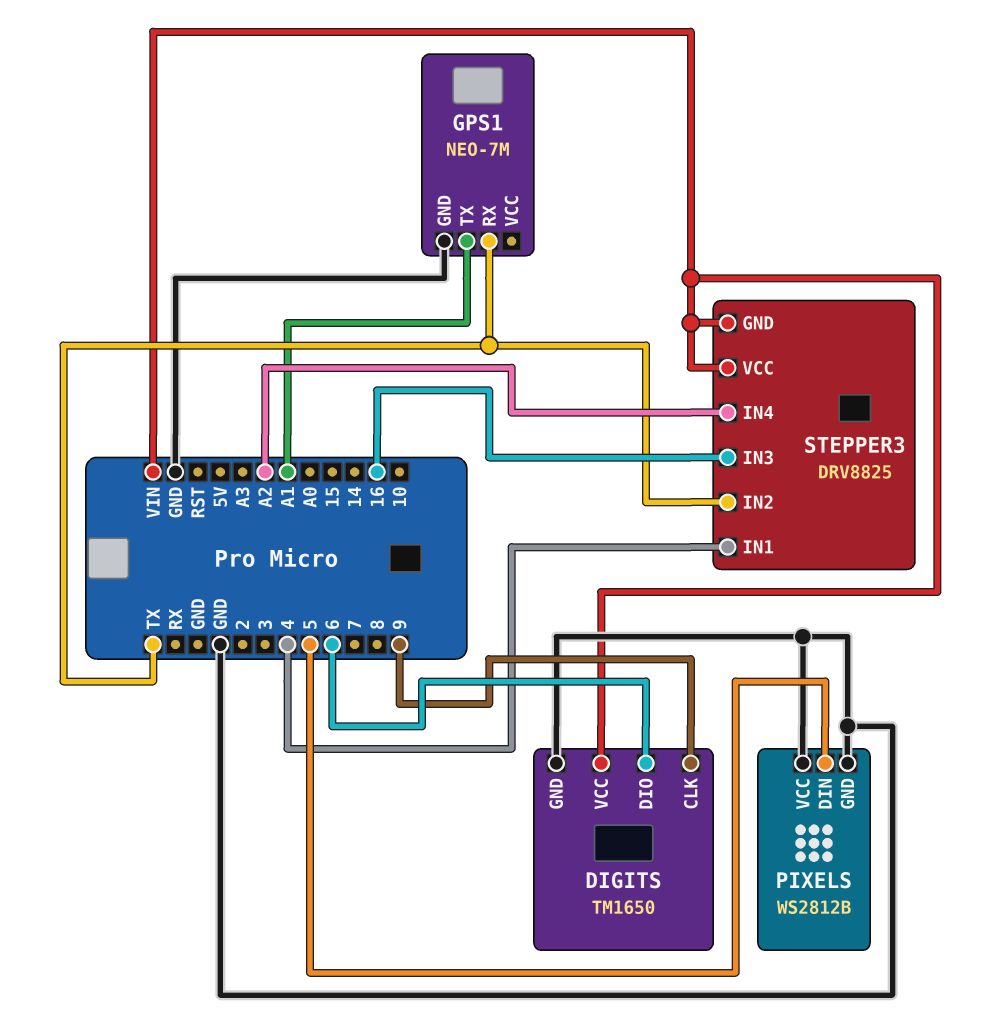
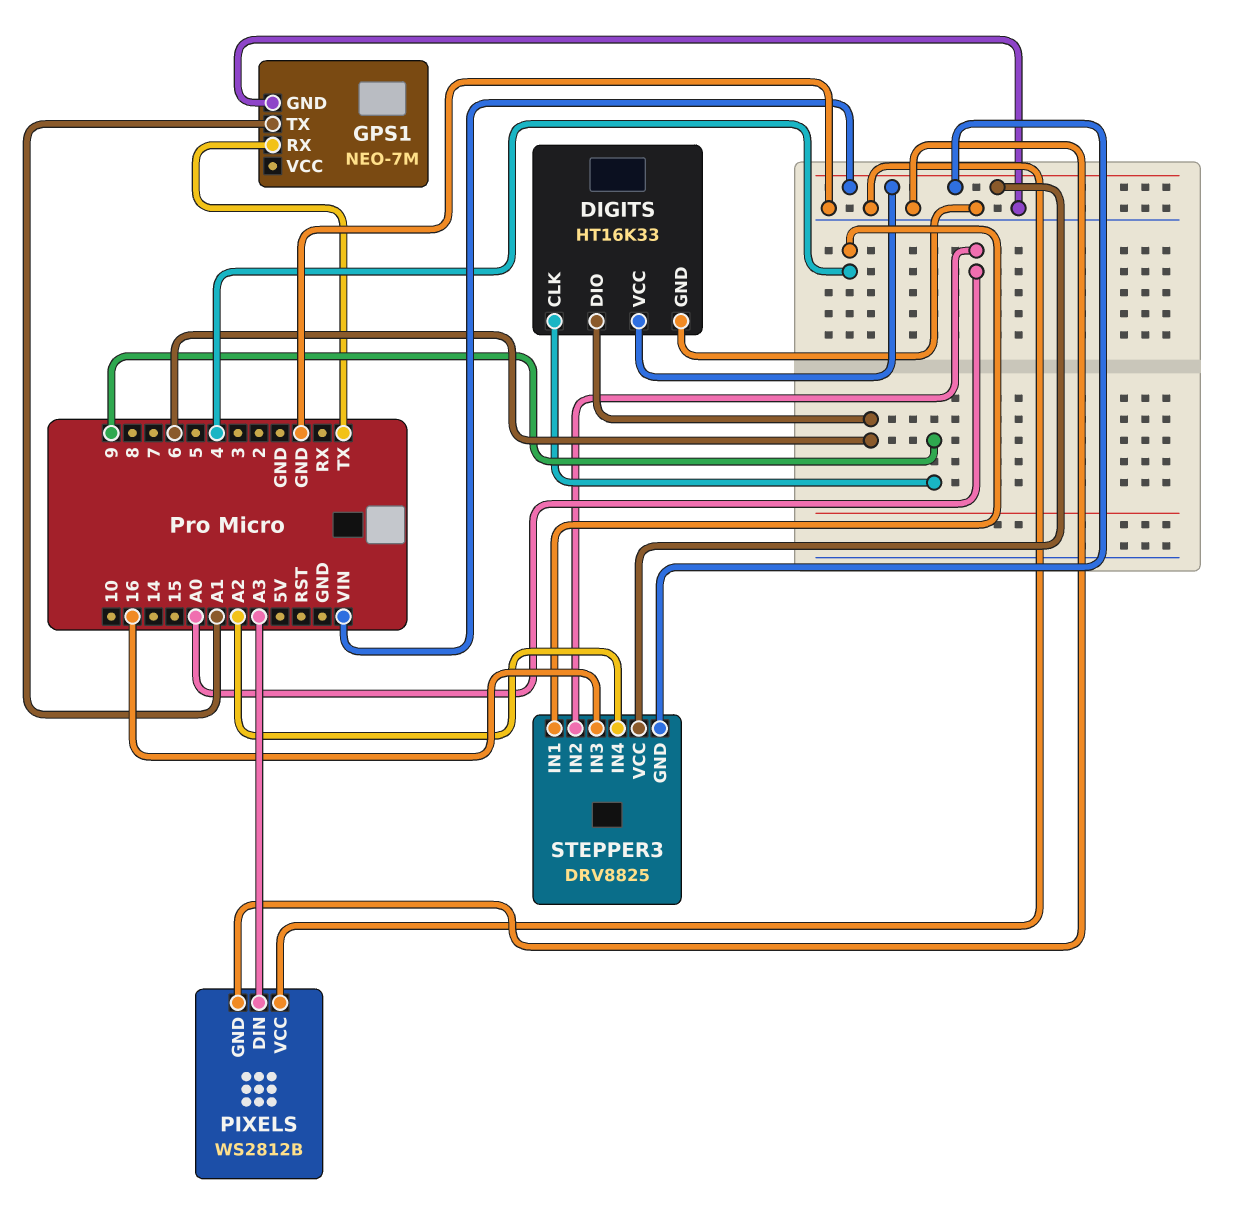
DIGITS: TM1650 -> HT16K33
PIXELS pin DIN: 5 -> A3
STEPPER3 pin IN2: TX -> A0

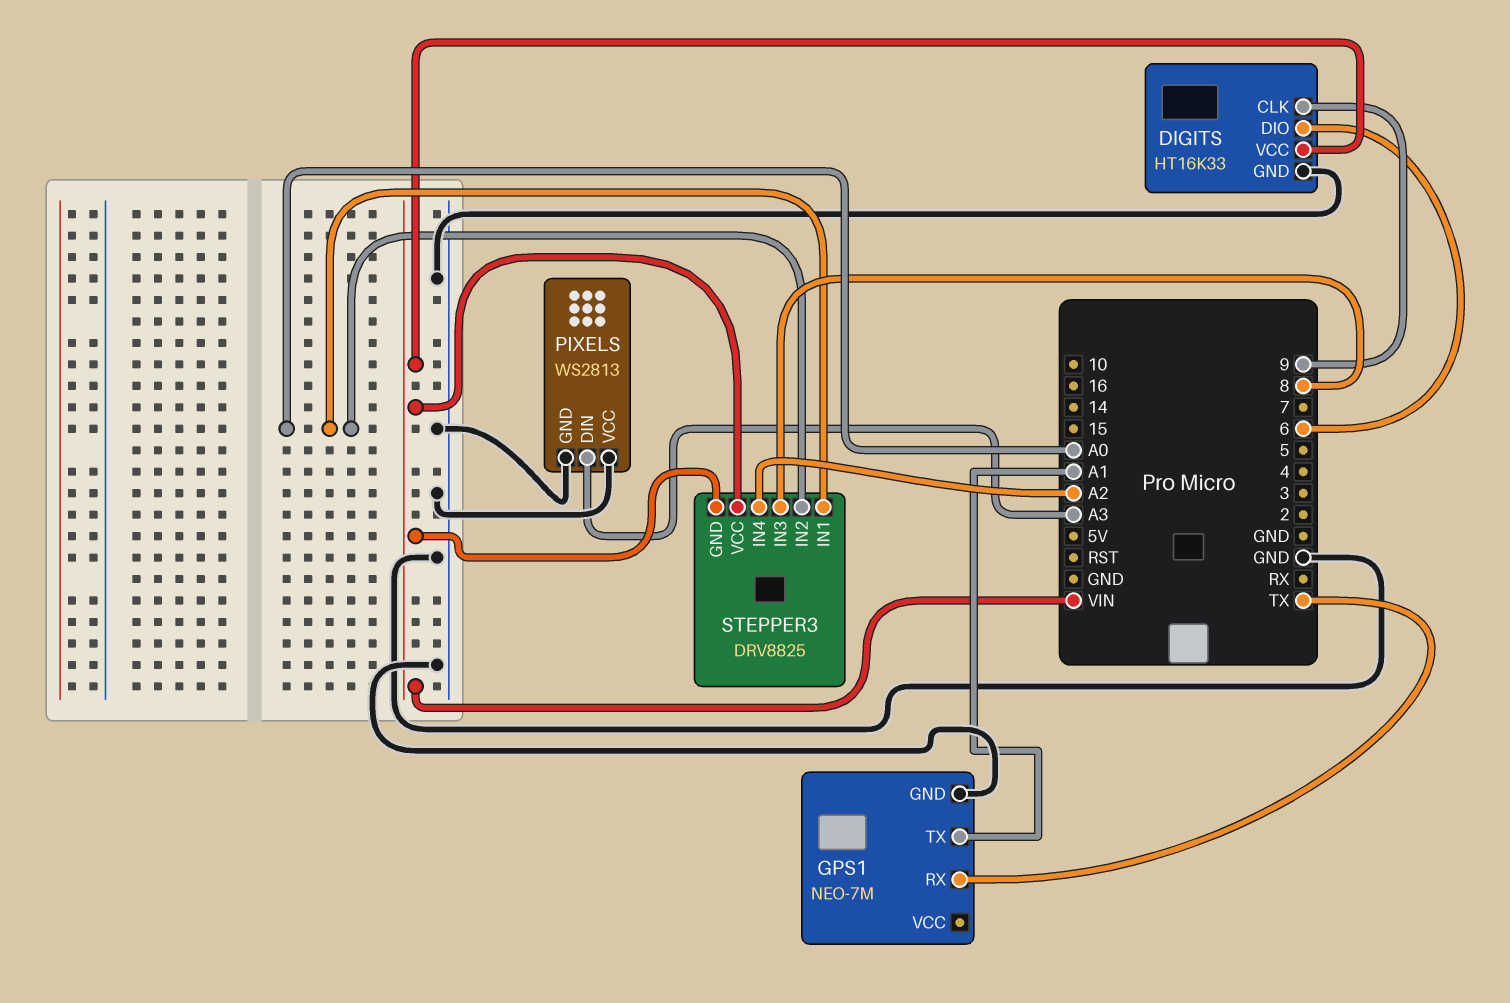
PIXELS: WS2812B -> WS2813
STEPPER3 pin IN1: 4 -> A0
STEPPER3 pin IN3: 16 -> 8

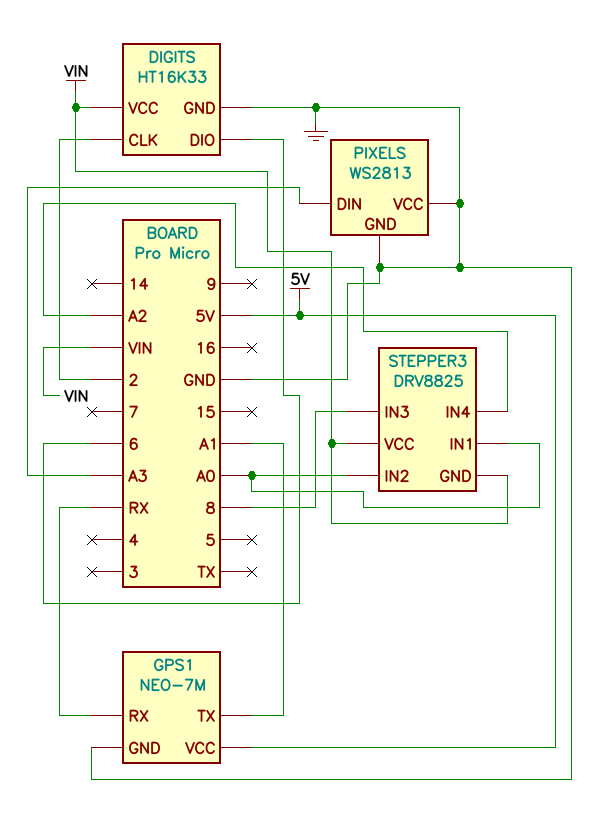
DIGITS pin CLK: 9 -> 2
GPS1 pin RX: TX -> RX
GPS1 pin VCC: none -> 5V

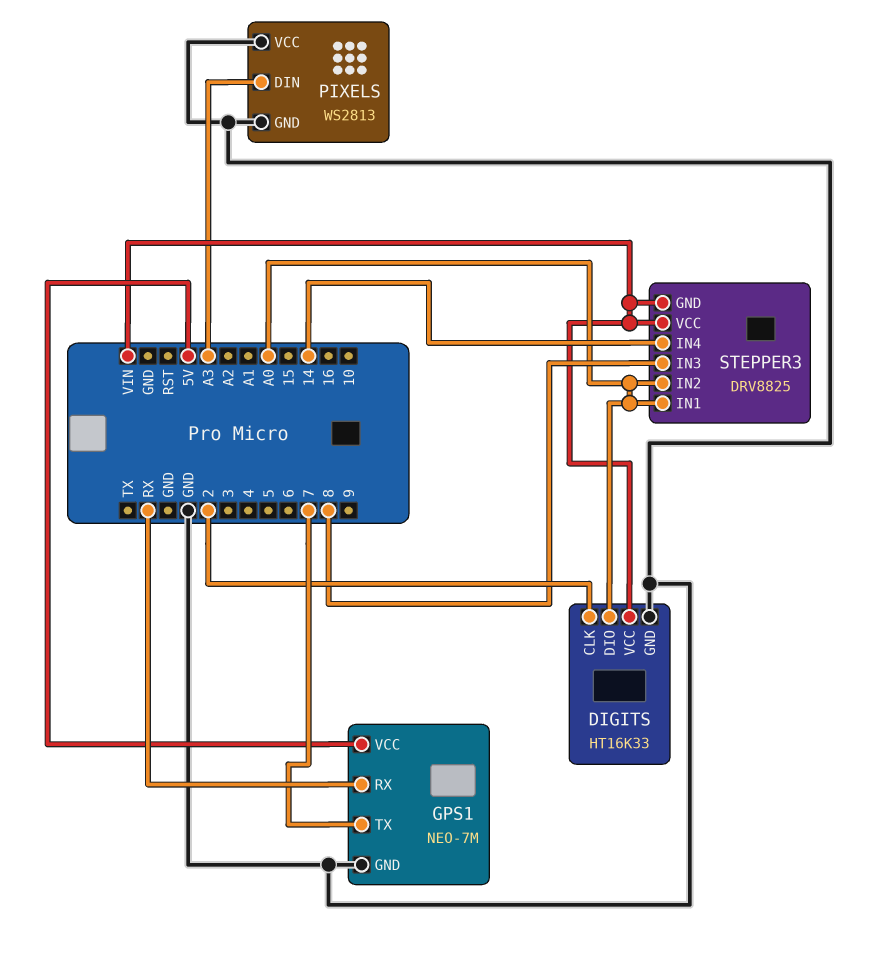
DIGITS pin DIO: 6 -> A0
GPS1 pin TX: A1 -> 7
STEPPER3 pin IN4: A2 -> 14

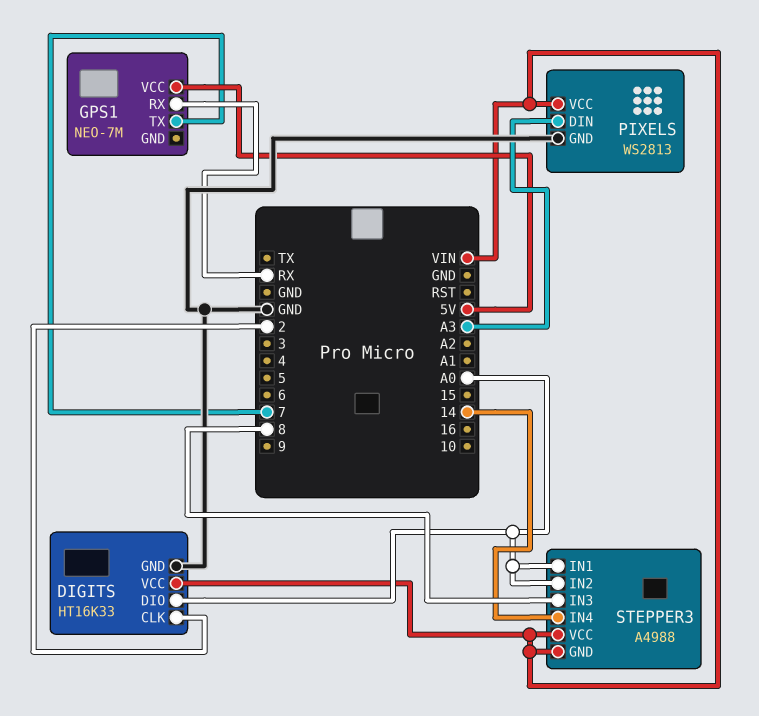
GPS1 pin GND: GND -> none
PIXELS pin VCC: GND -> VIN
STEPPER3: DRV8825 -> A4988

